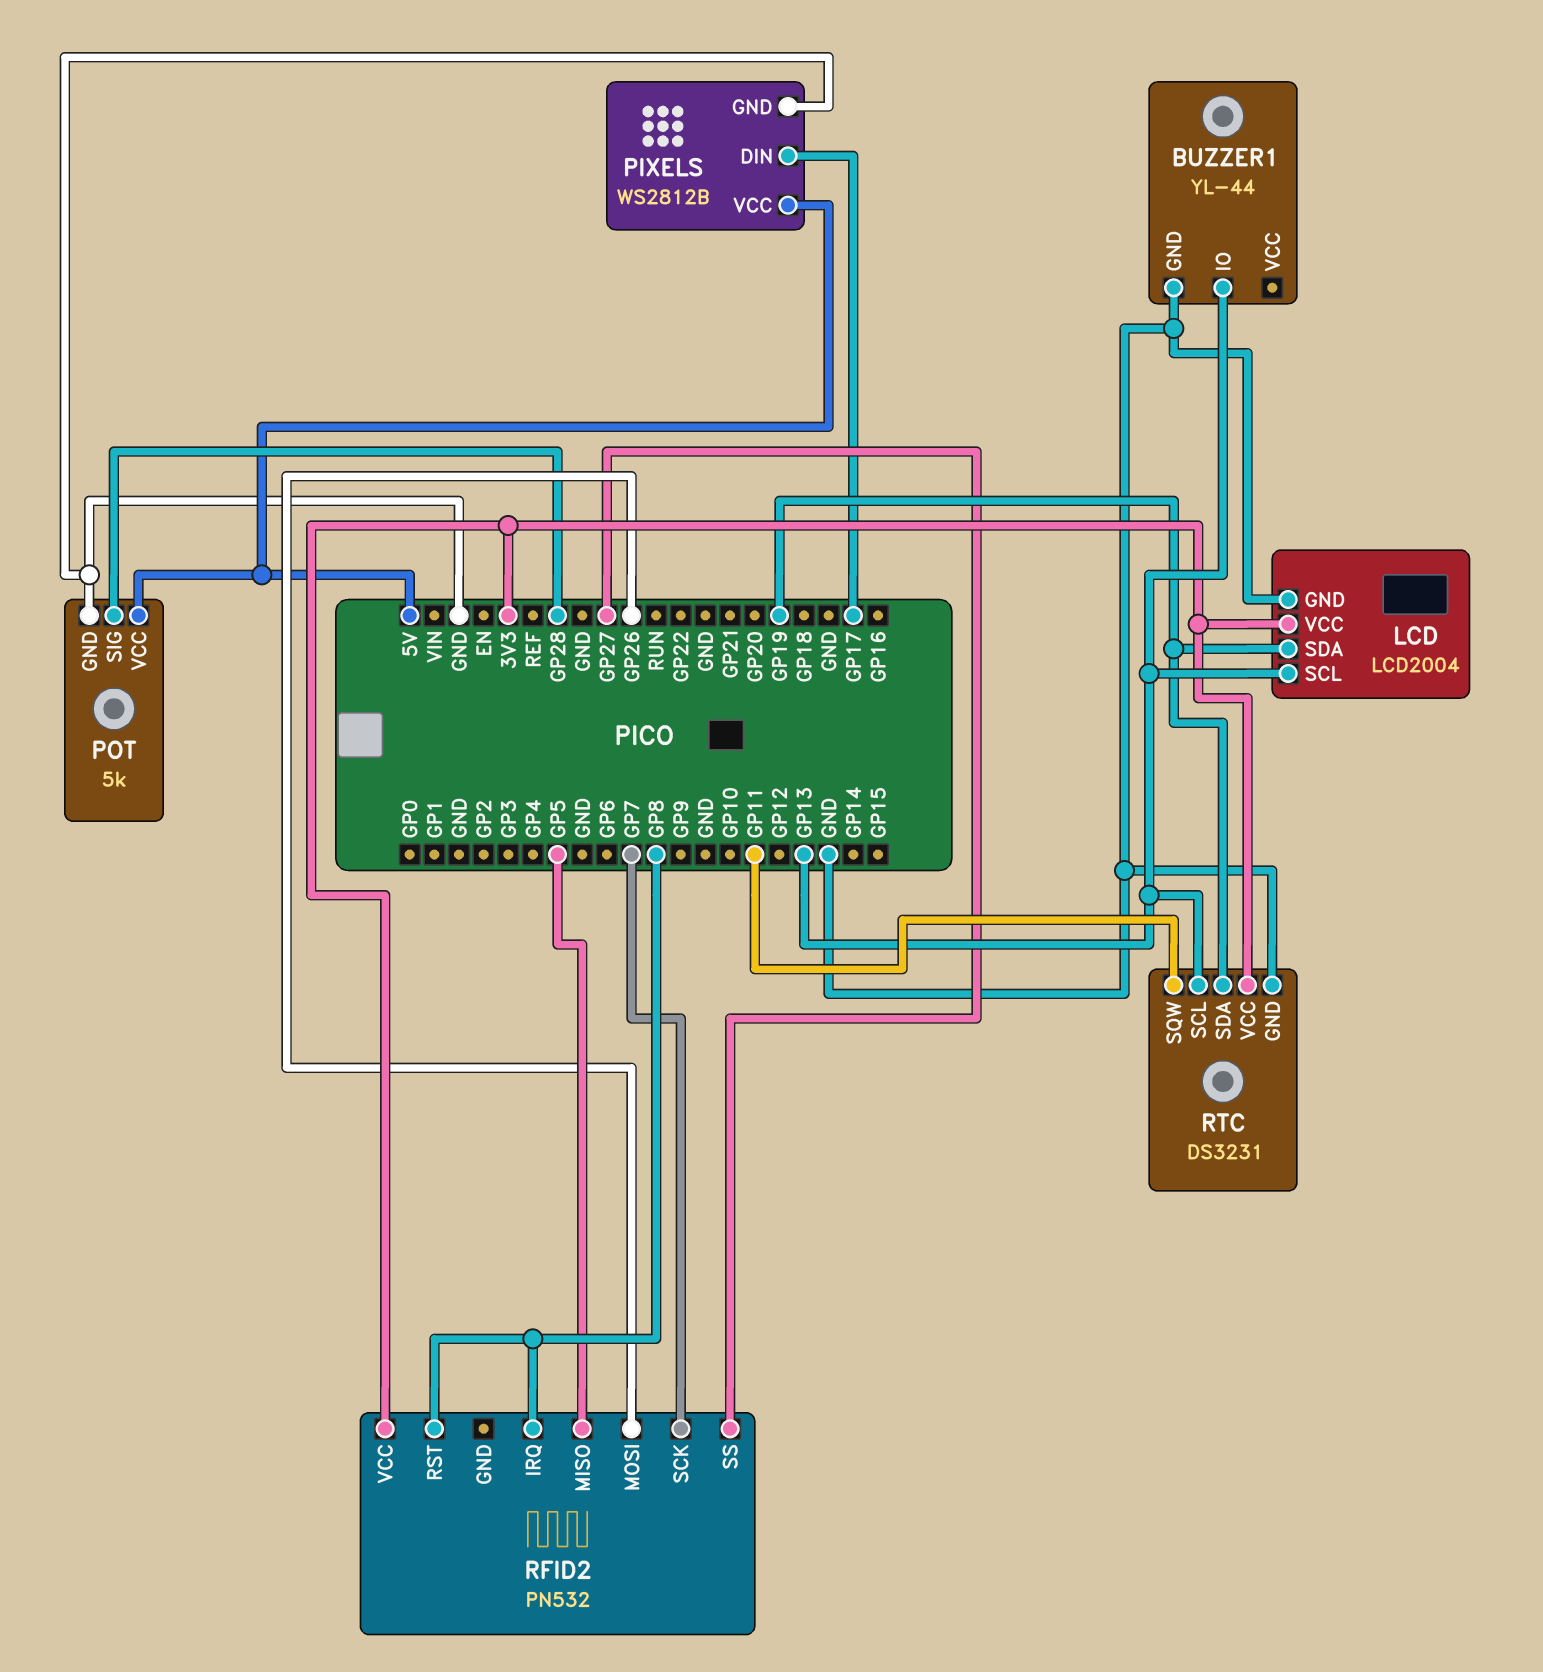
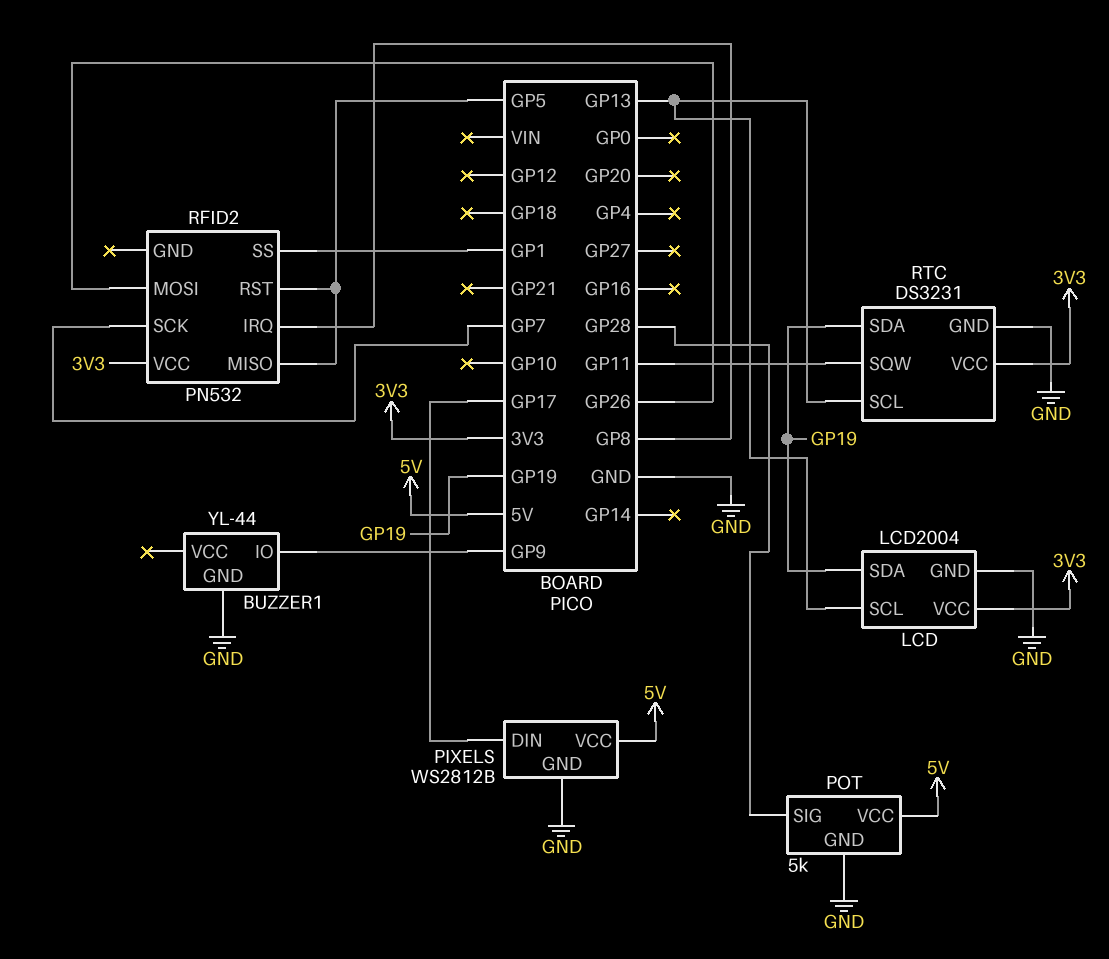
BUZZER1 pin IO: GP13 -> GP9
RFID2 pin RST: GP8 -> GP5
RFID2 pin SS: GP27 -> GP1

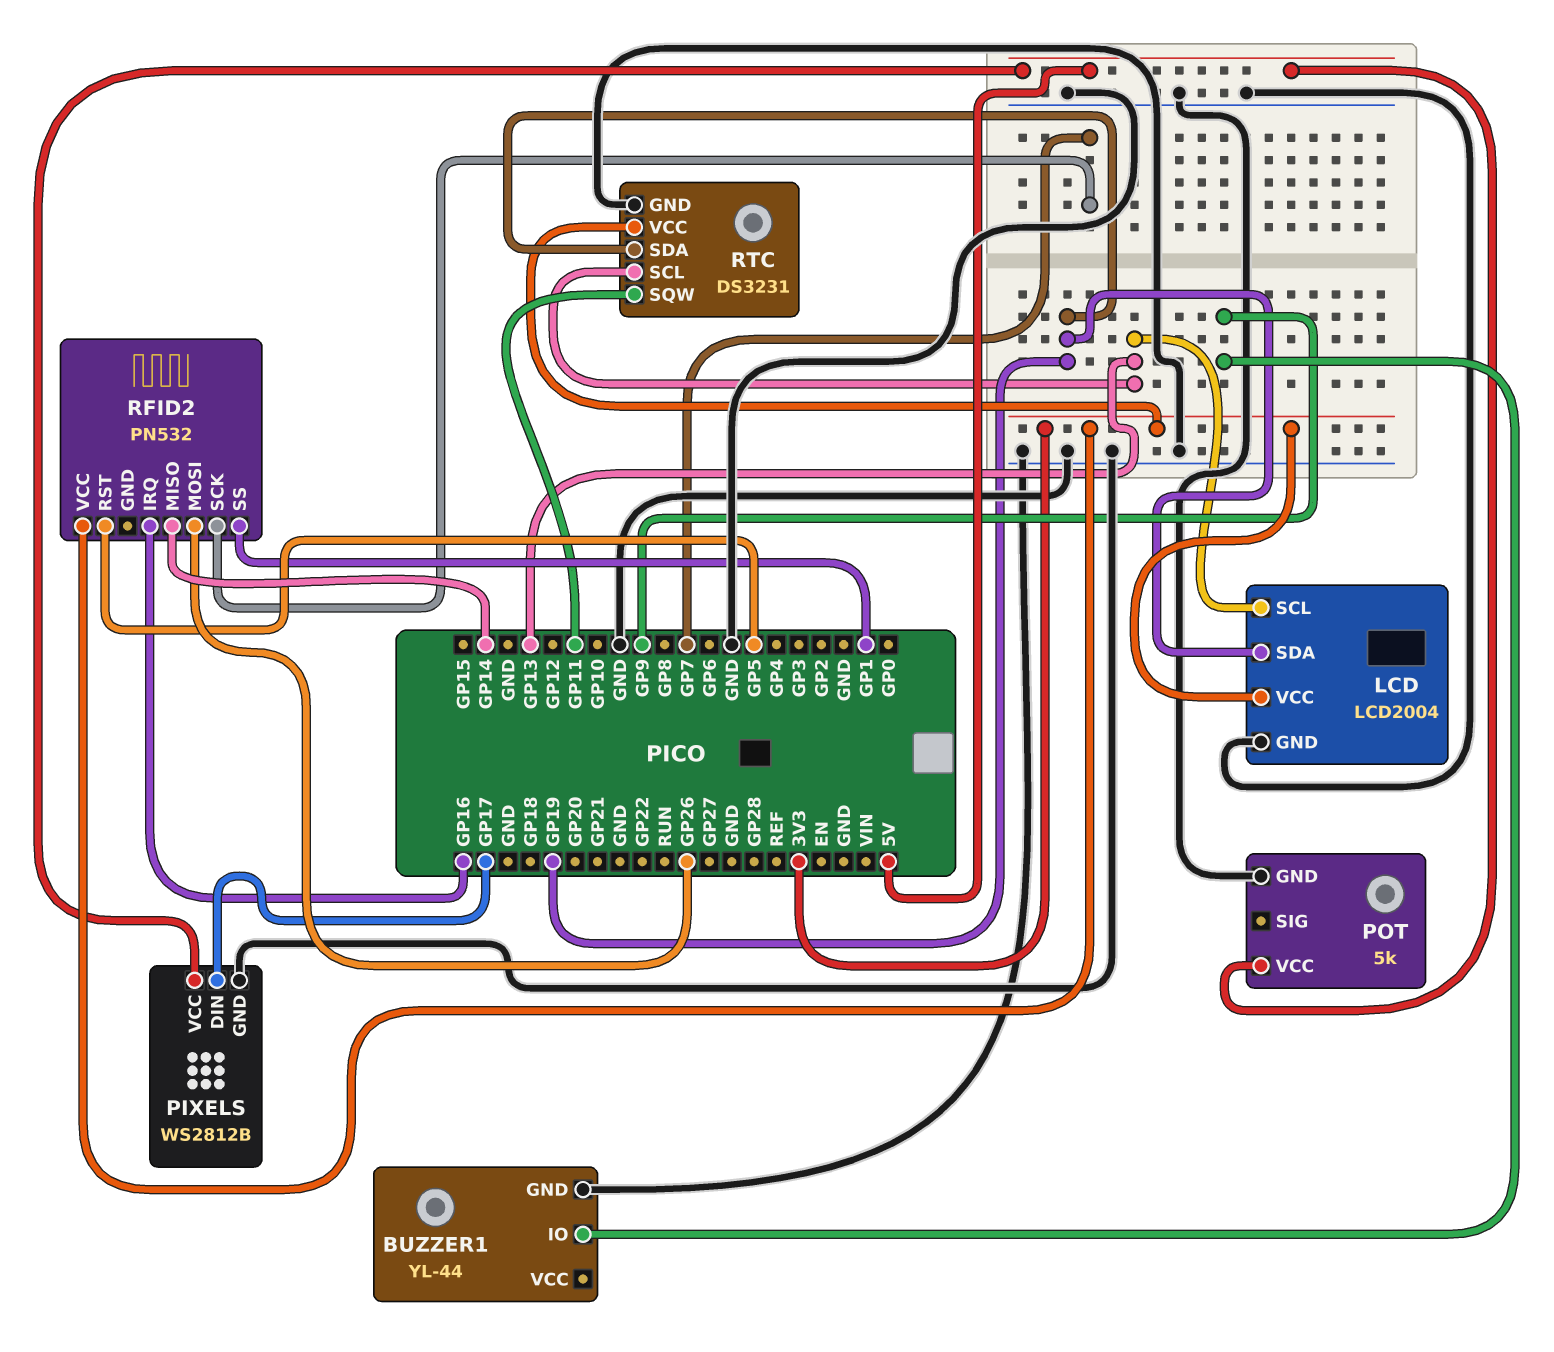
POT pin SIG: GP28 -> none
RFID2 pin IRQ: GP8 -> GP16
RFID2 pin MISO: GP5 -> GP14

